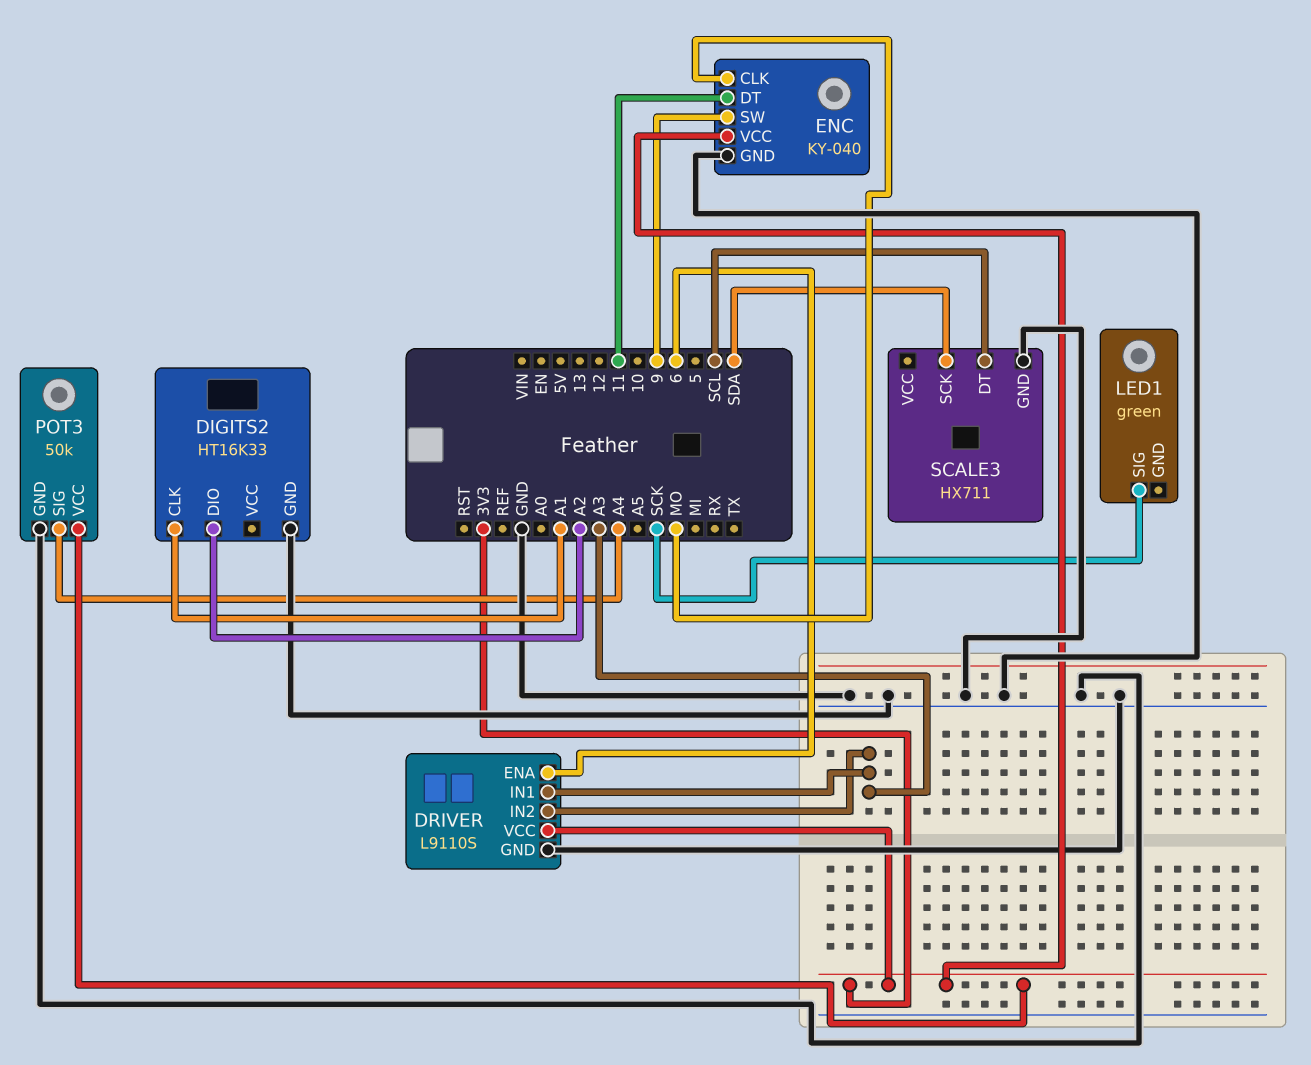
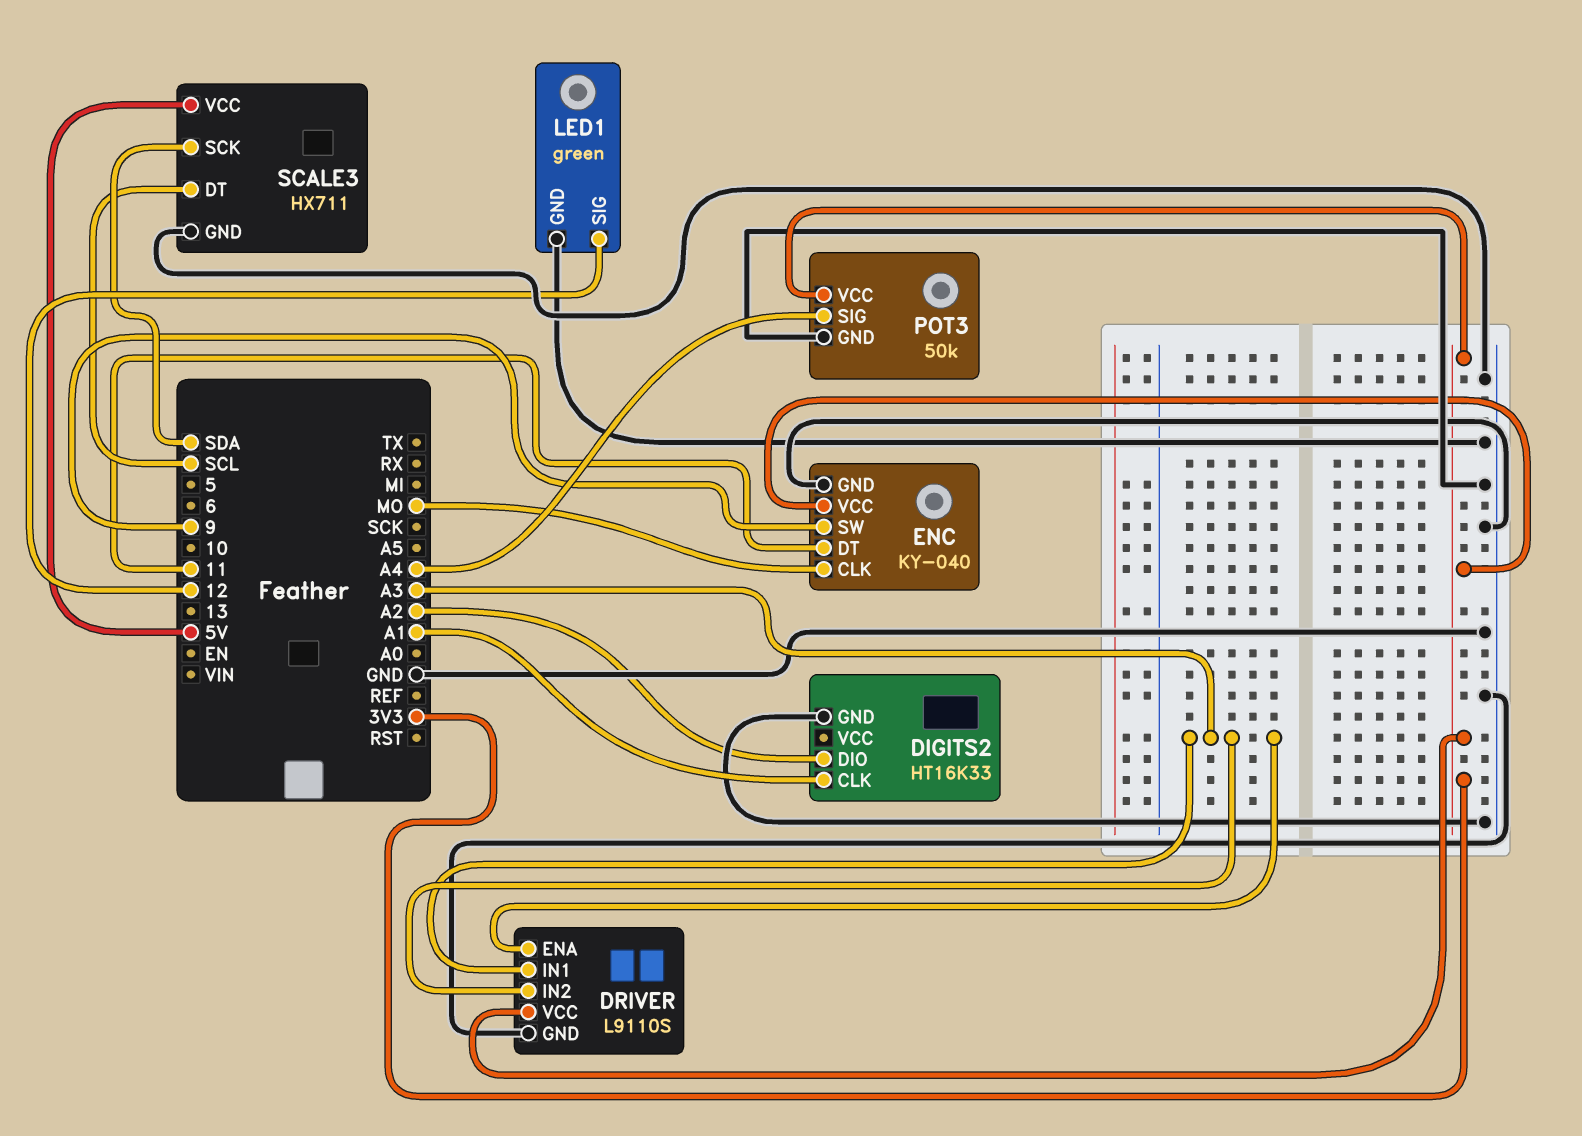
DRIVER pin ENA: 6 -> A3
LED1 pin GND: none -> GND
LED1 pin SIG: SCK -> 12
SCALE3 pin VCC: none -> 5V

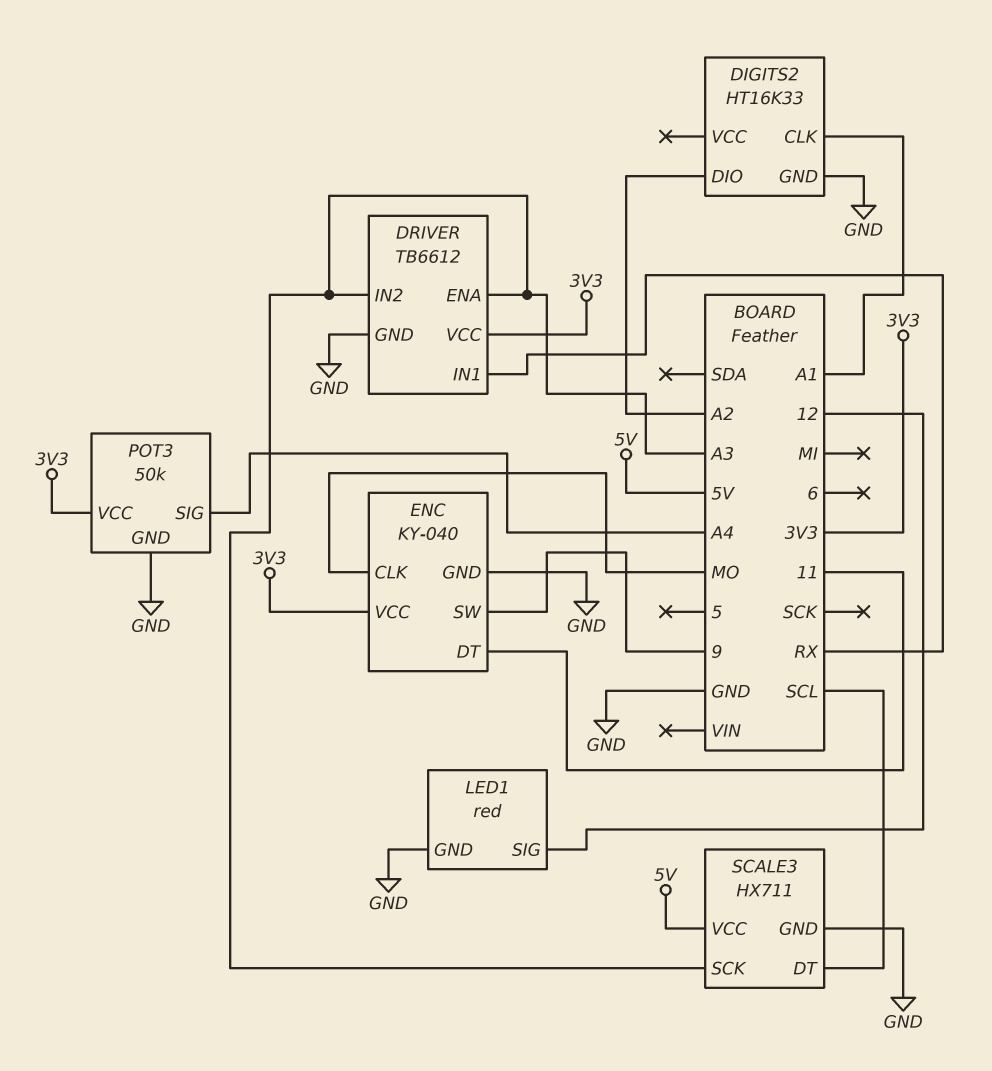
DRIVER: L9110S -> TB6612
DRIVER pin IN1: A3 -> RX
LED1: green -> red
SCALE3 pin SCK: SDA -> A3

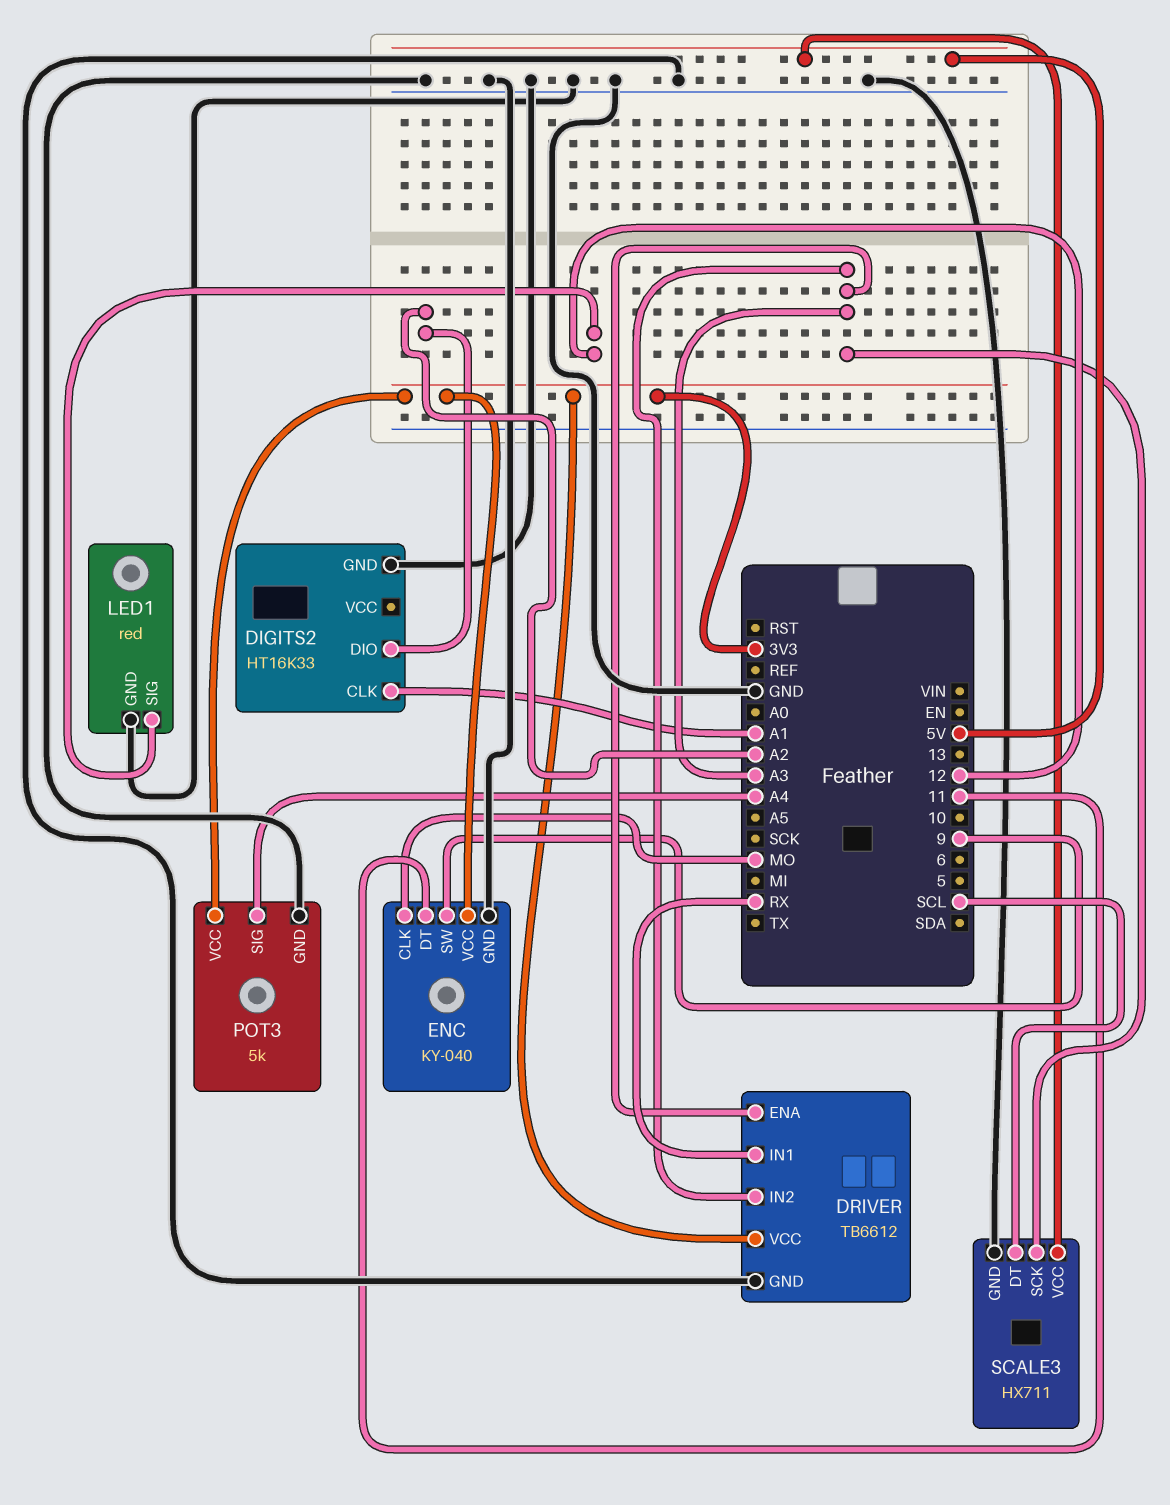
POT3: 50k -> 5k

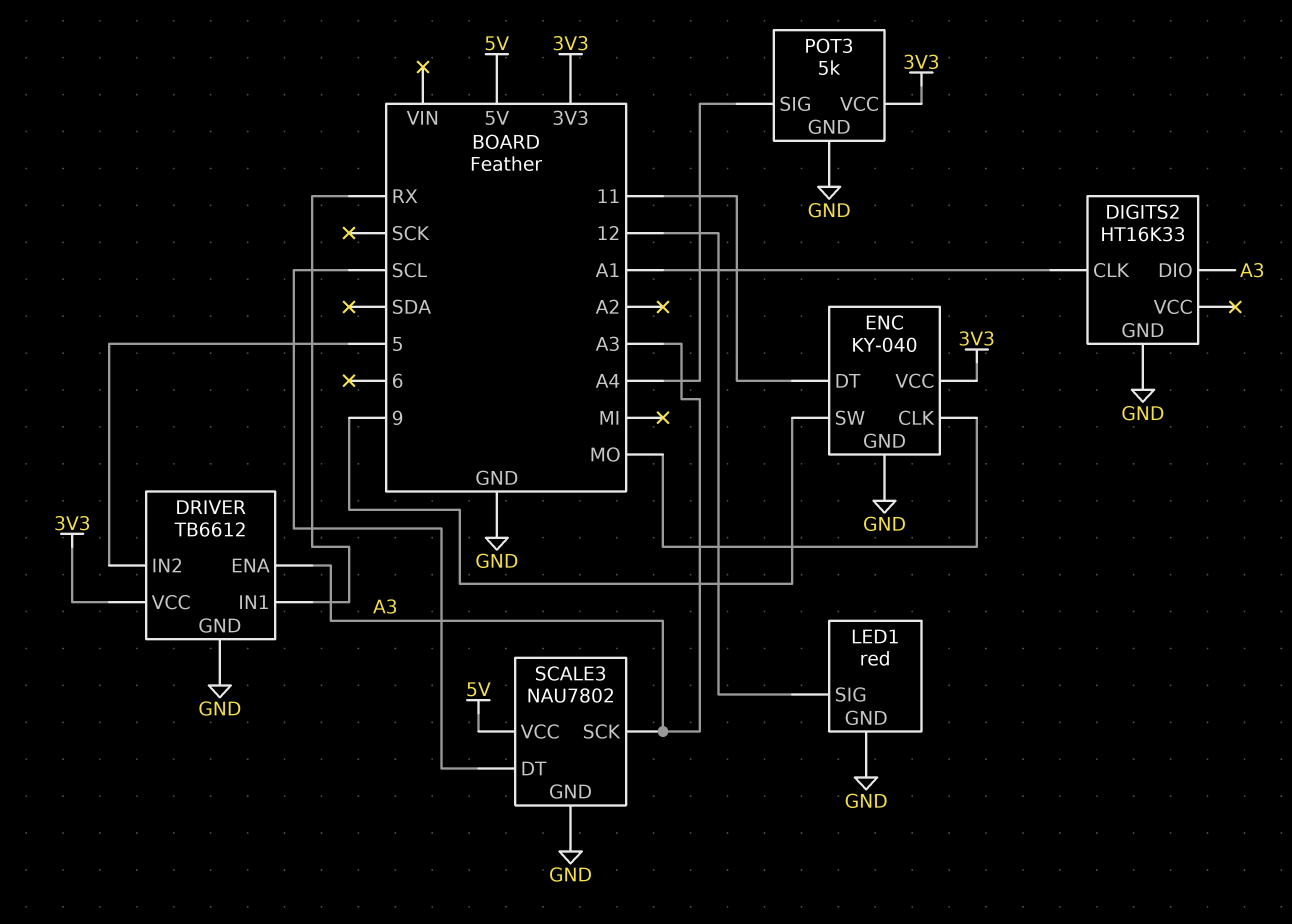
DIGITS2 pin DIO: A2 -> A3
DRIVER pin IN2: A3 -> 5
SCALE3: HX711 -> NAU7802

